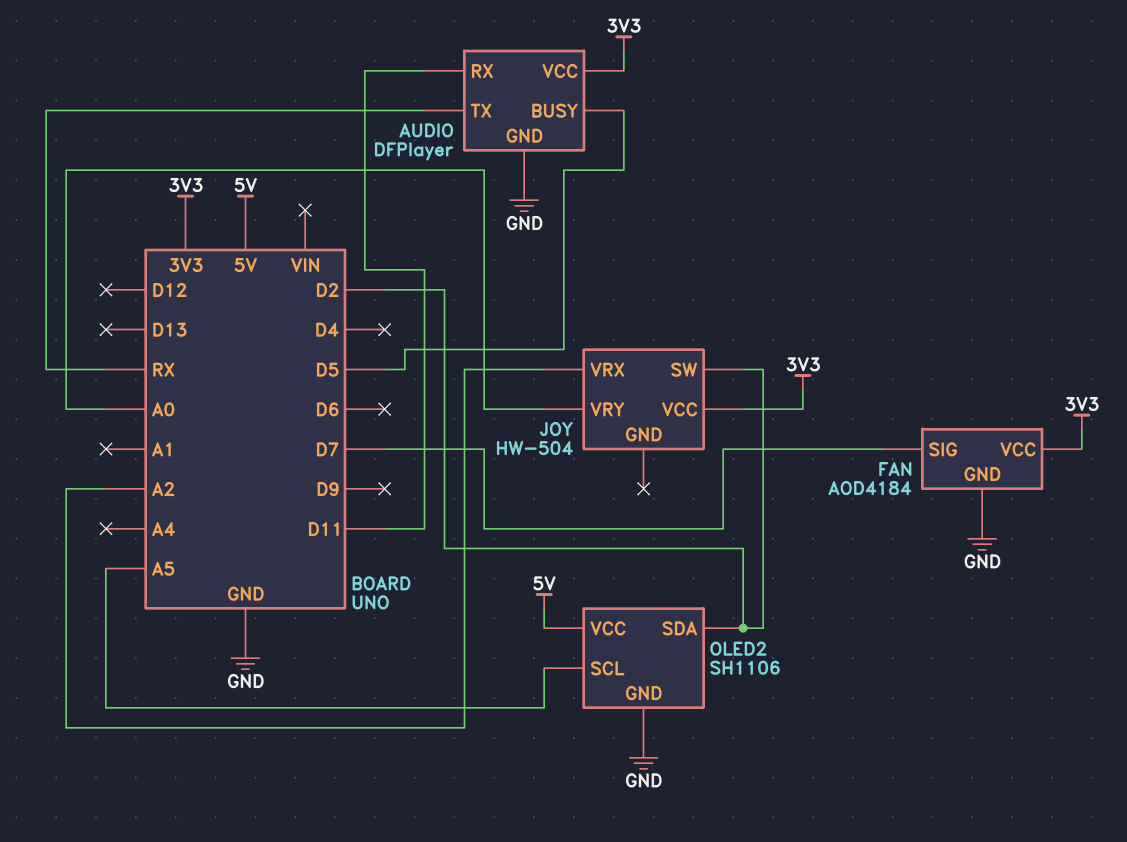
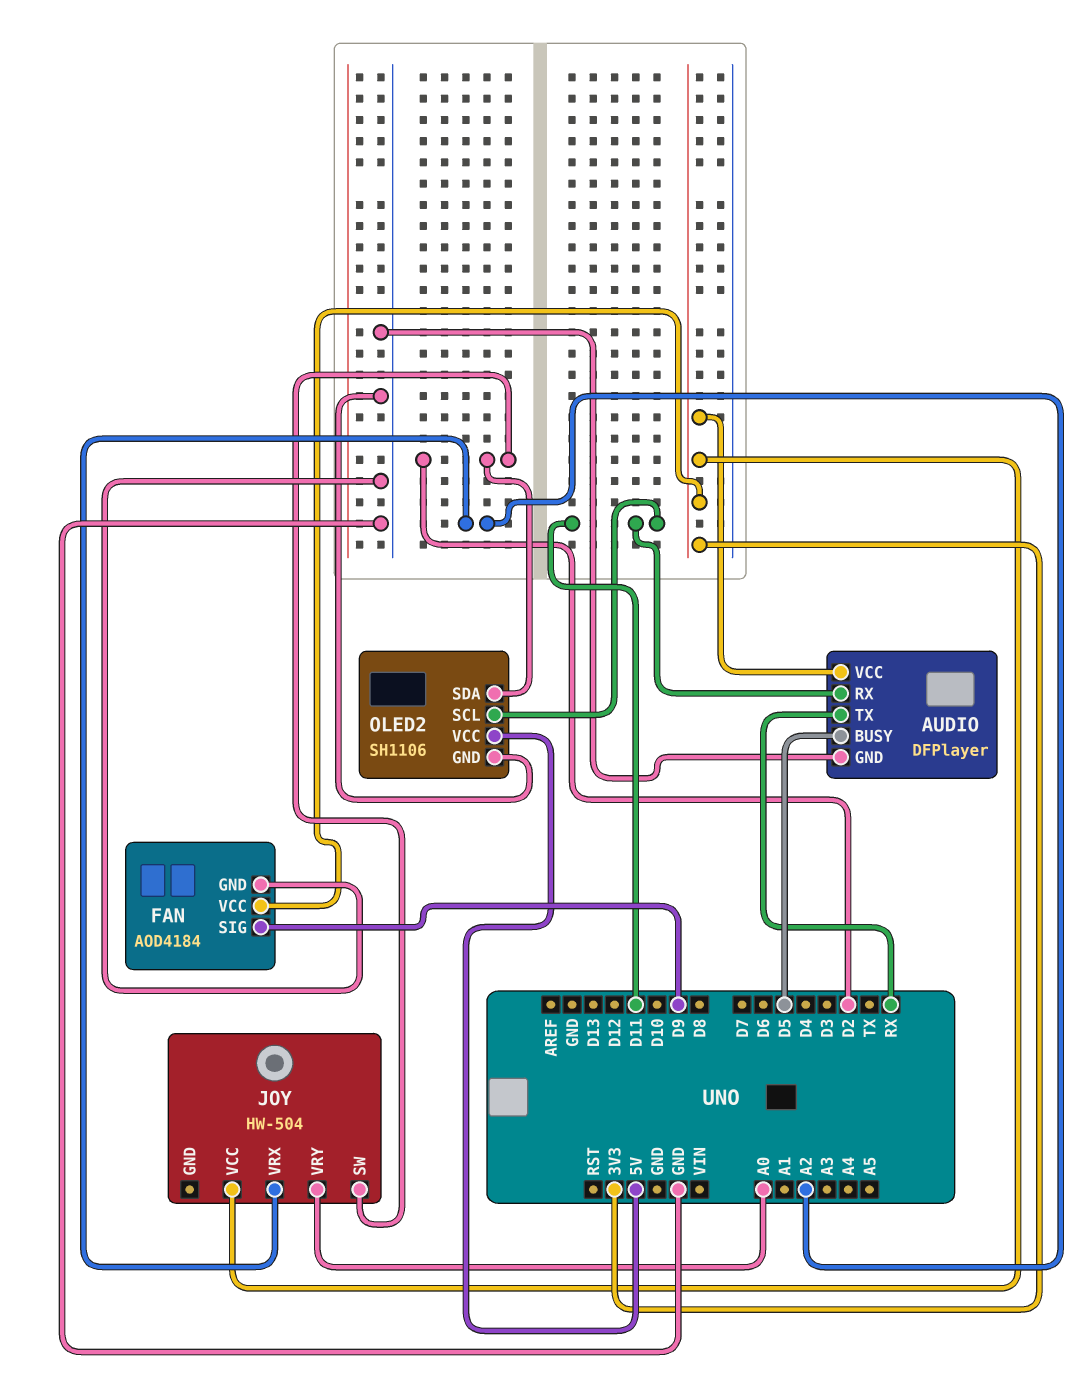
FAN pin SIG: D7 -> D9
OLED2 pin SCL: A5 -> D11

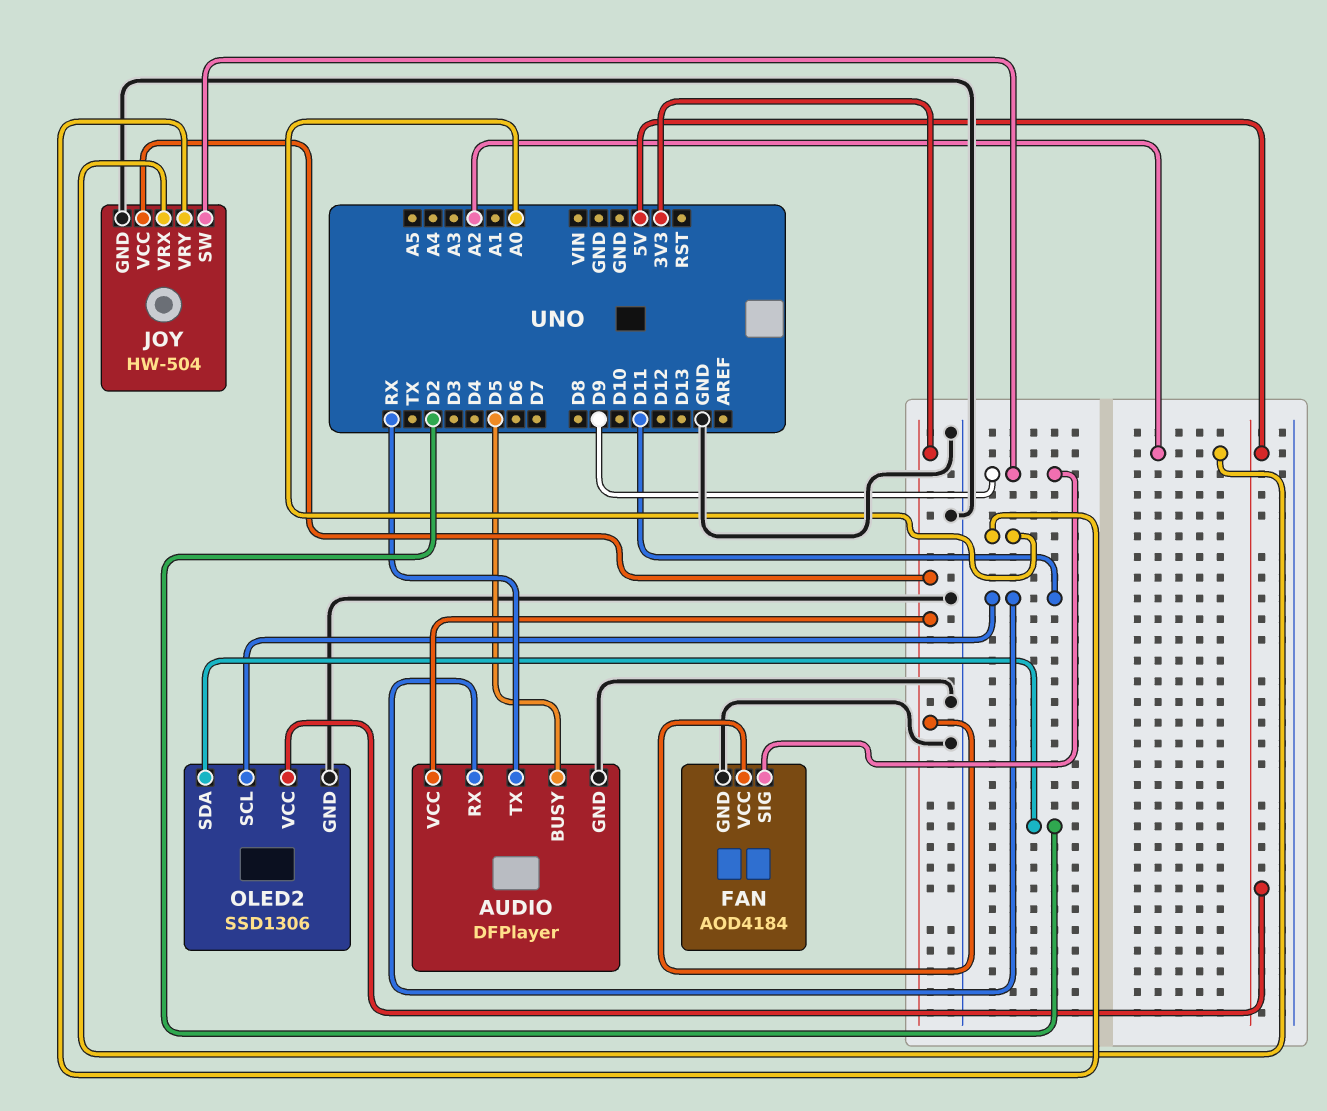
JOY pin GND: none -> GND
JOY pin SW: D2 -> D9
OLED2: SH1106 -> SSD1306

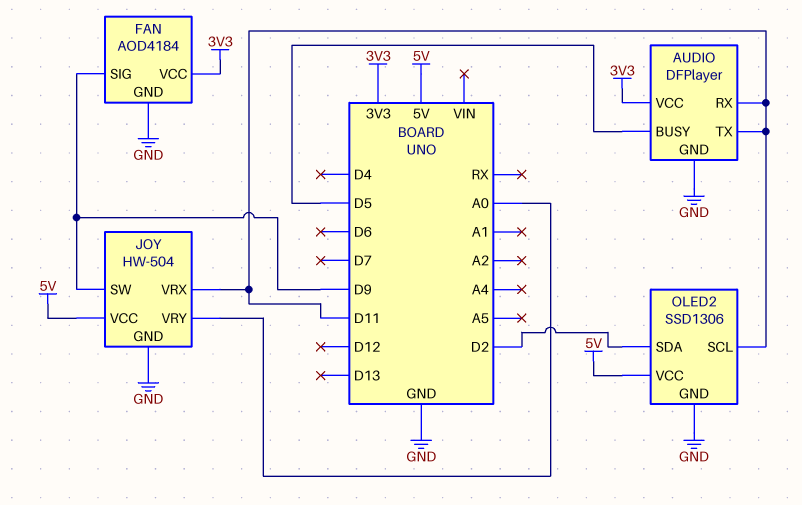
AUDIO pin TX: RX -> D11
JOY pin VCC: 3V3 -> 5V
JOY pin VRX: A2 -> D11

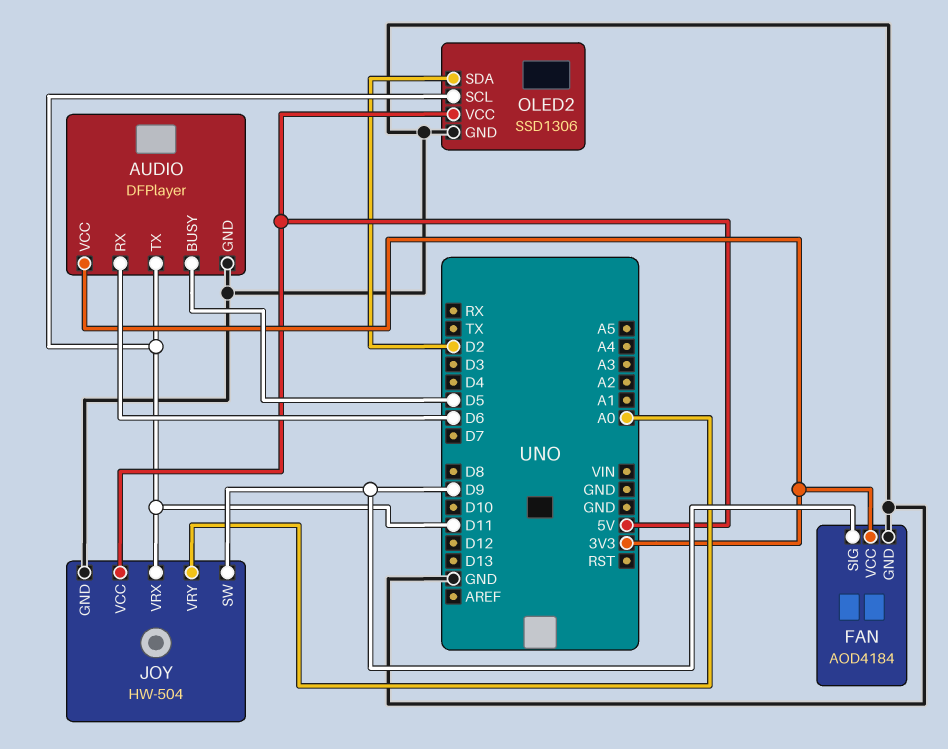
AUDIO pin RX: D11 -> D6

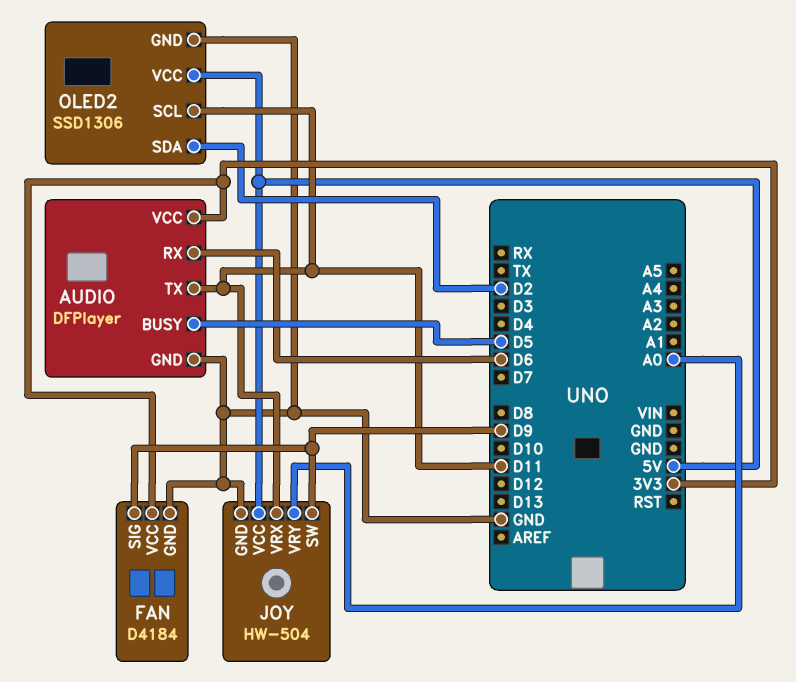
FAN: AOD4184 -> D4184

